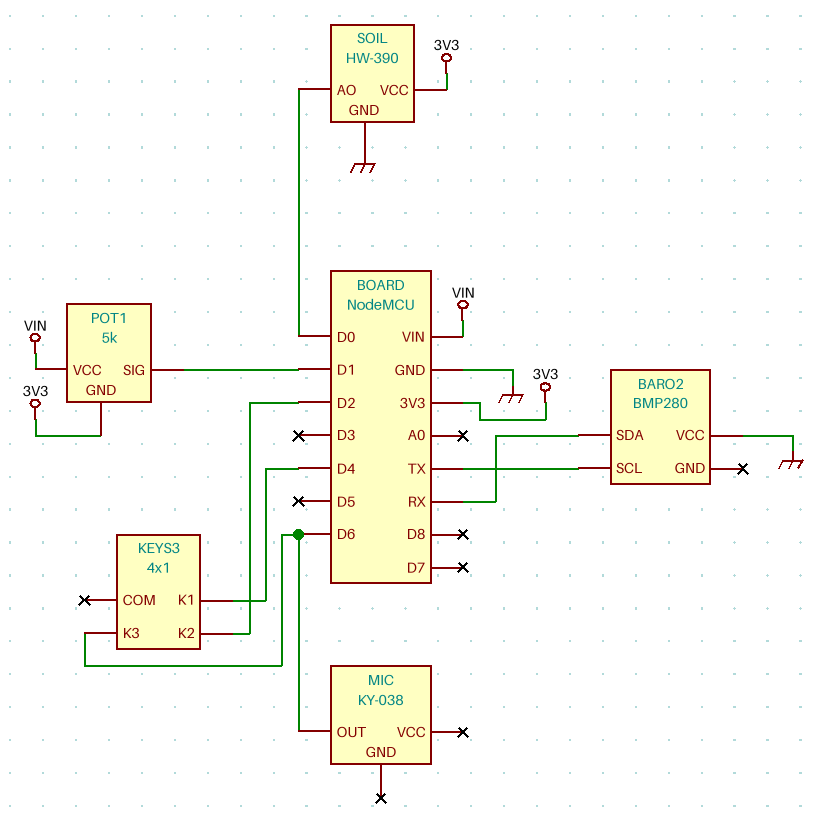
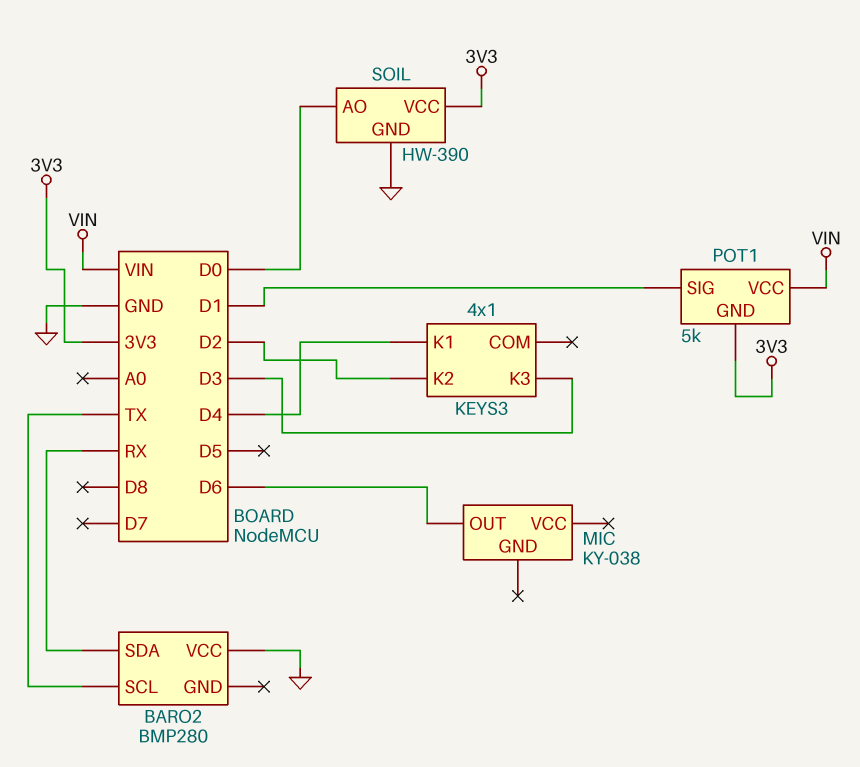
KEYS3 pin K3: D6 -> D3

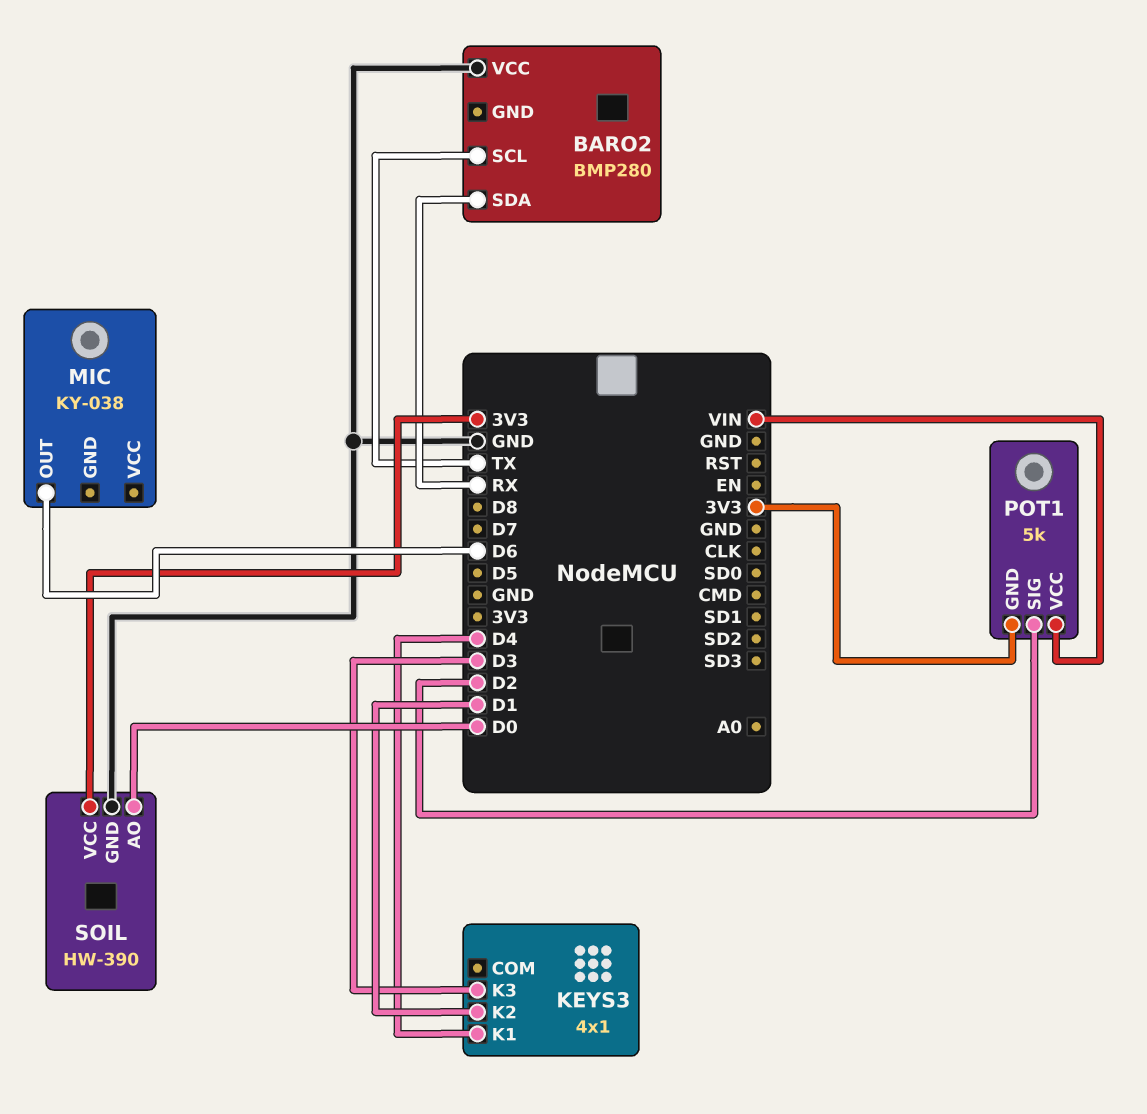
KEYS3 pin K2: D2 -> D1
POT1 pin SIG: D1 -> D2

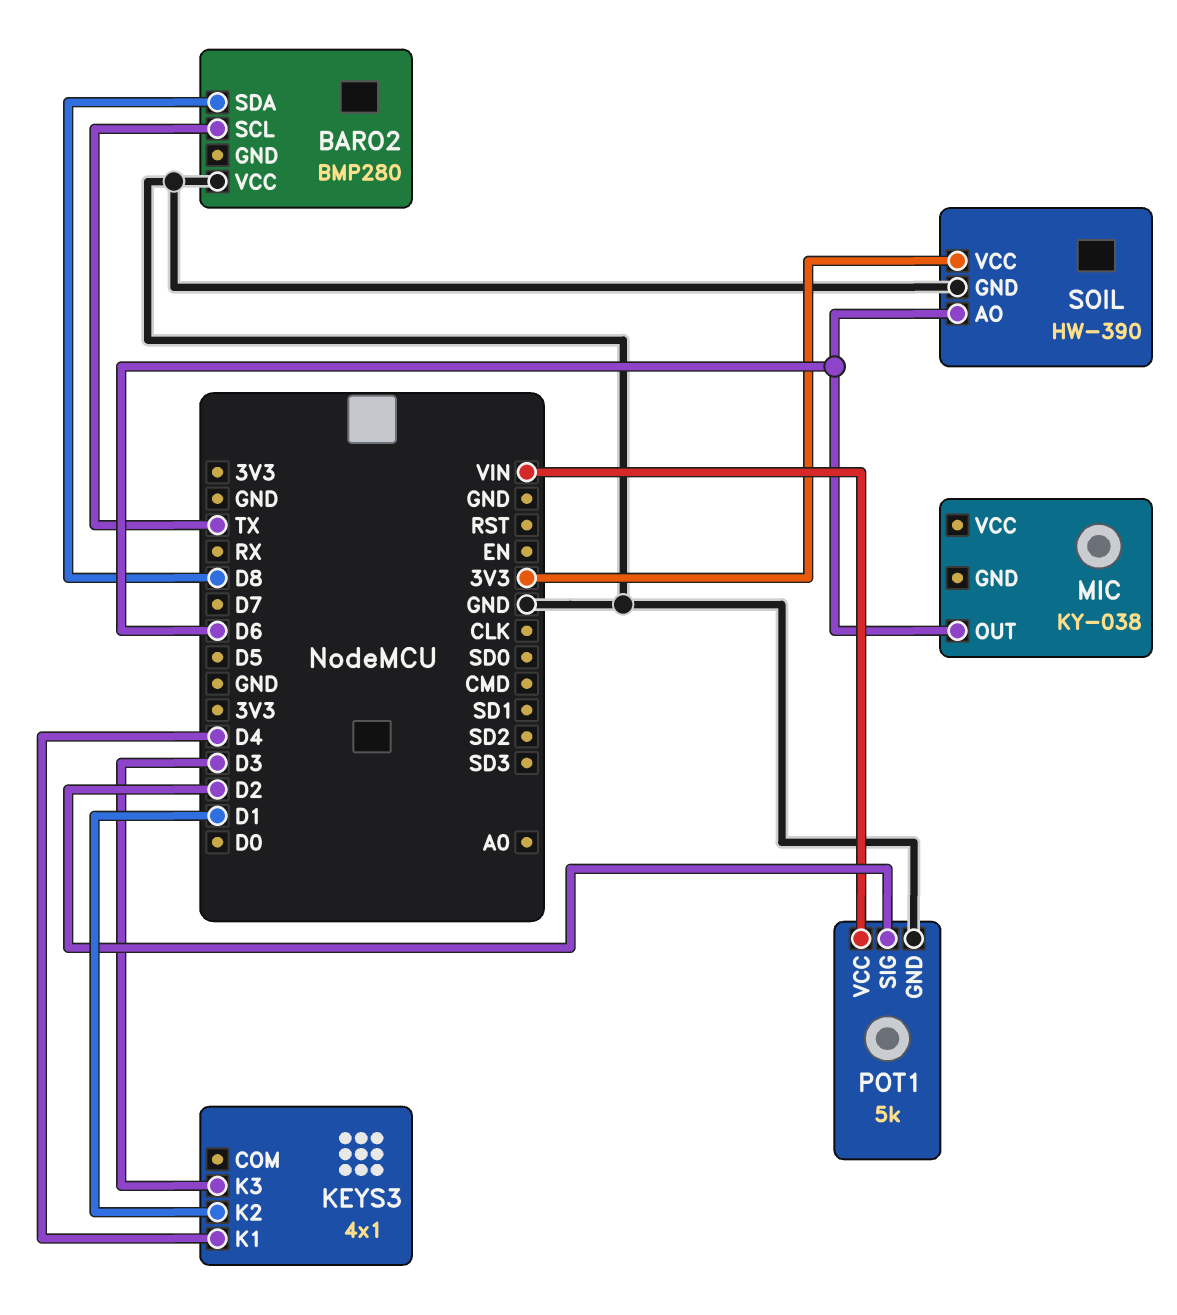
BARO2 pin SDA: RX -> D8
POT1 pin GND: 3V3 -> GND
SOIL pin AO: D0 -> D6

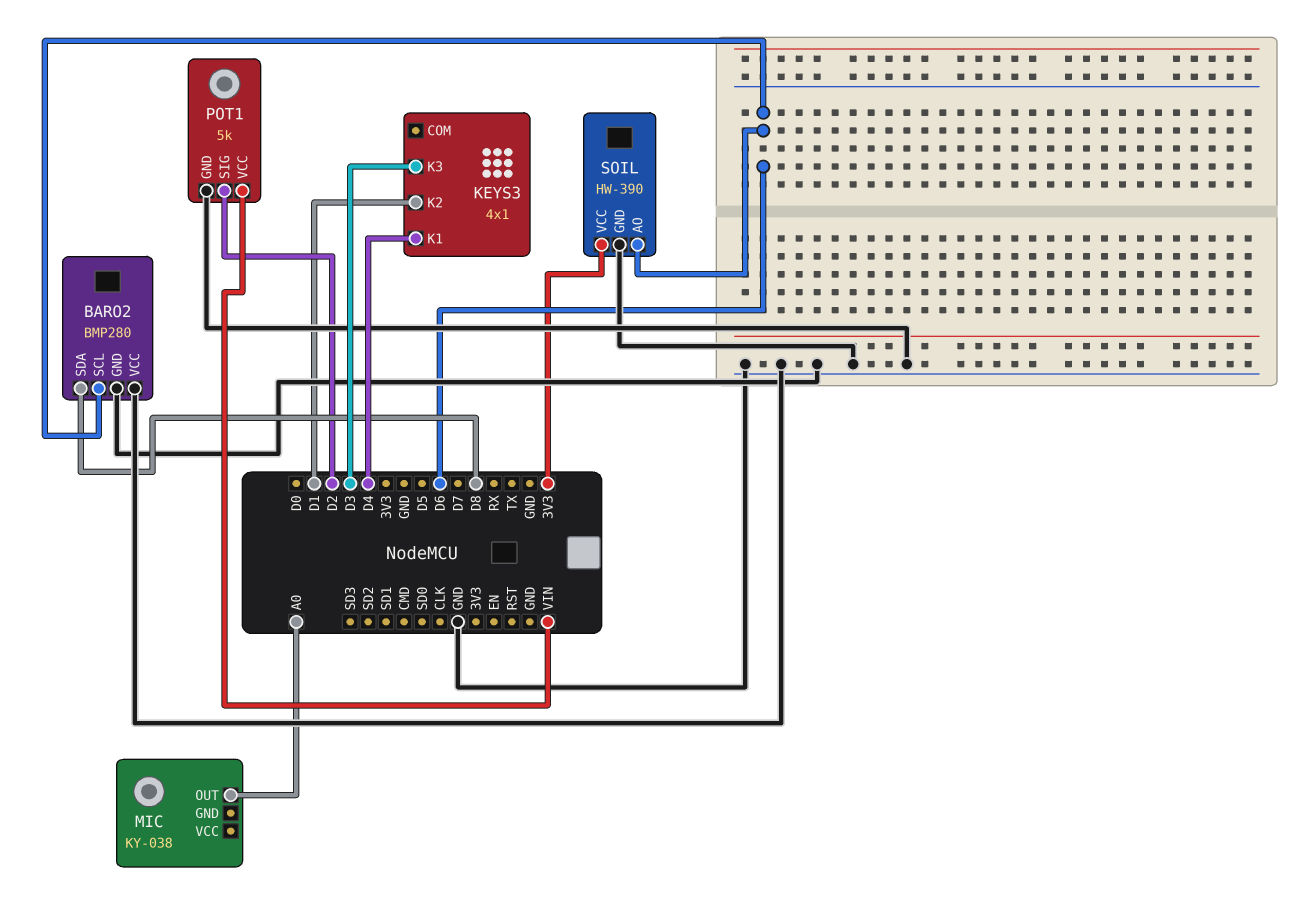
BARO2 pin GND: none -> GND
BARO2 pin SCL: TX -> D6
MIC pin OUT: D6 -> A0

